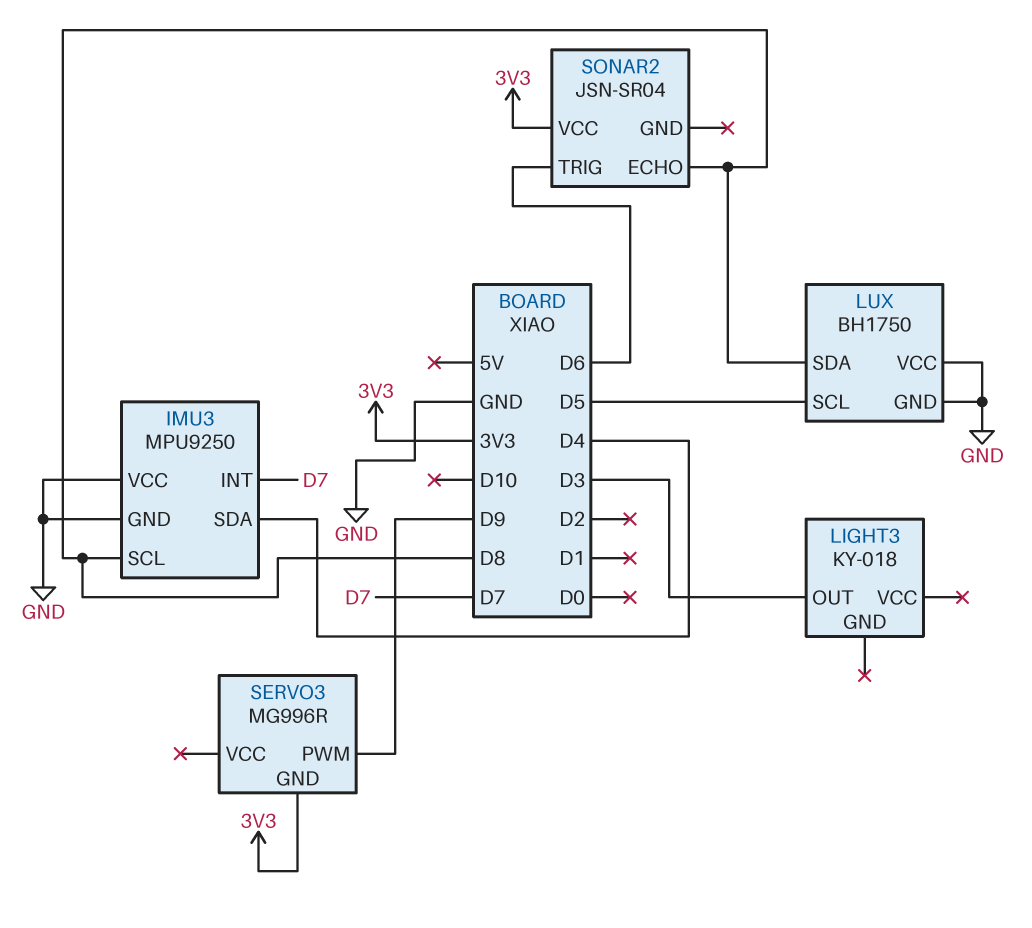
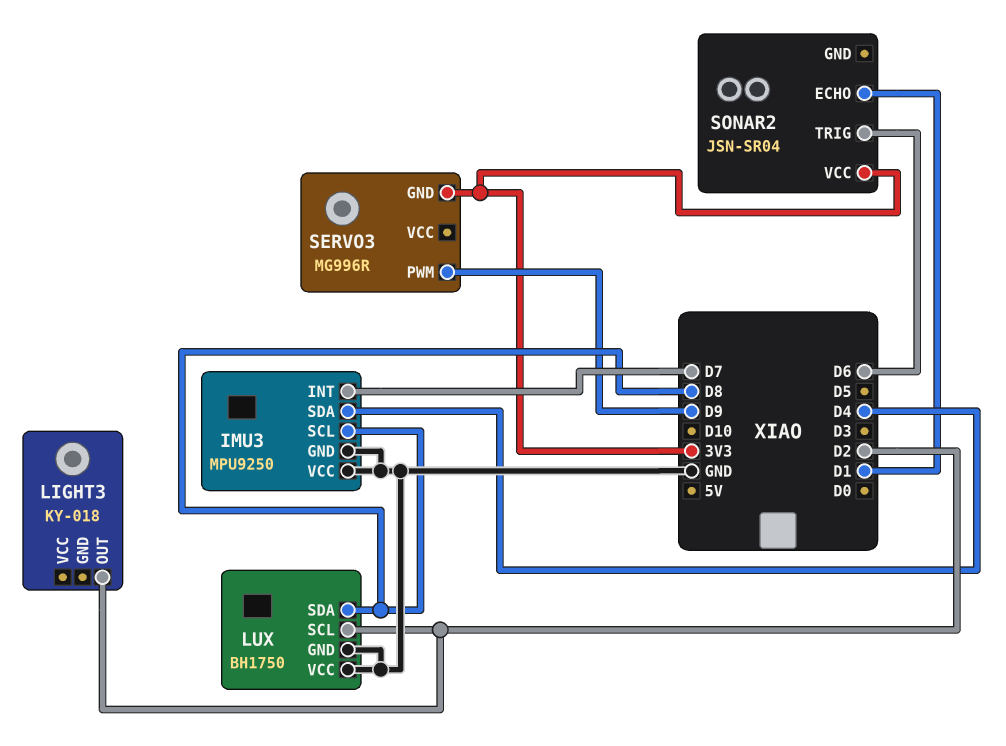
LIGHT3 pin OUT: D3 -> D2
LUX pin SCL: D5 -> D2
SONAR2 pin ECHO: D8 -> D1

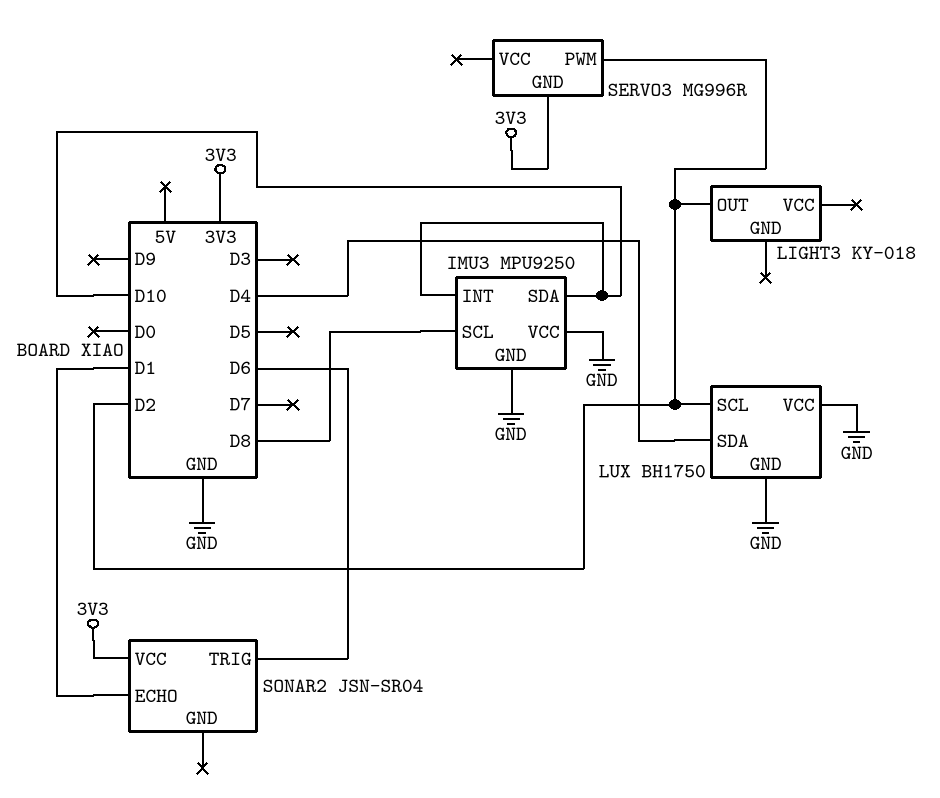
IMU3 pin INT: D7 -> D10
IMU3 pin SDA: D4 -> D10
LUX pin SDA: D8 -> D4
SERVO3 pin PWM: D9 -> D2

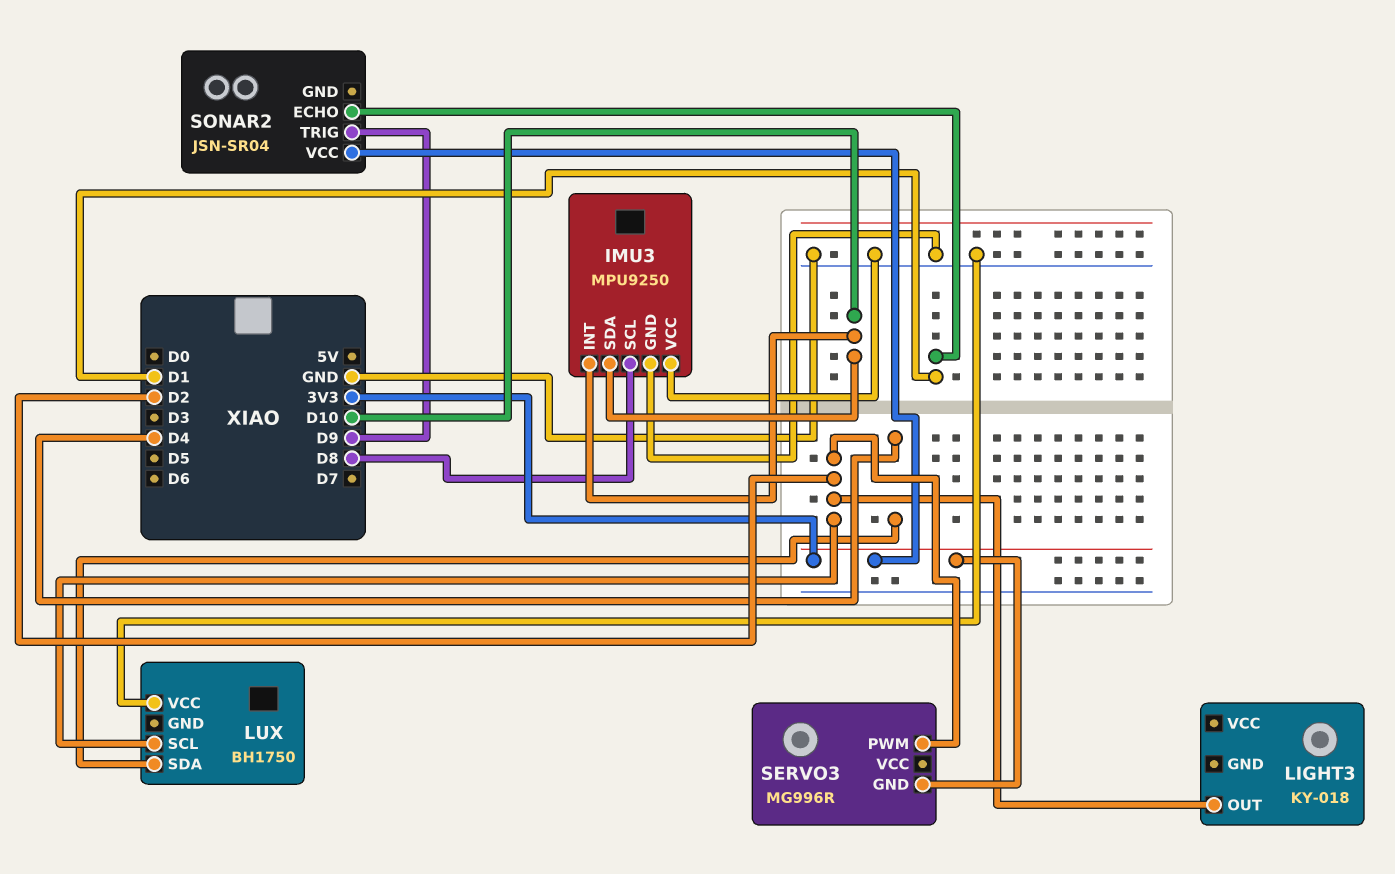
LUX pin GND: GND -> none
SONAR2 pin TRIG: D6 -> D9

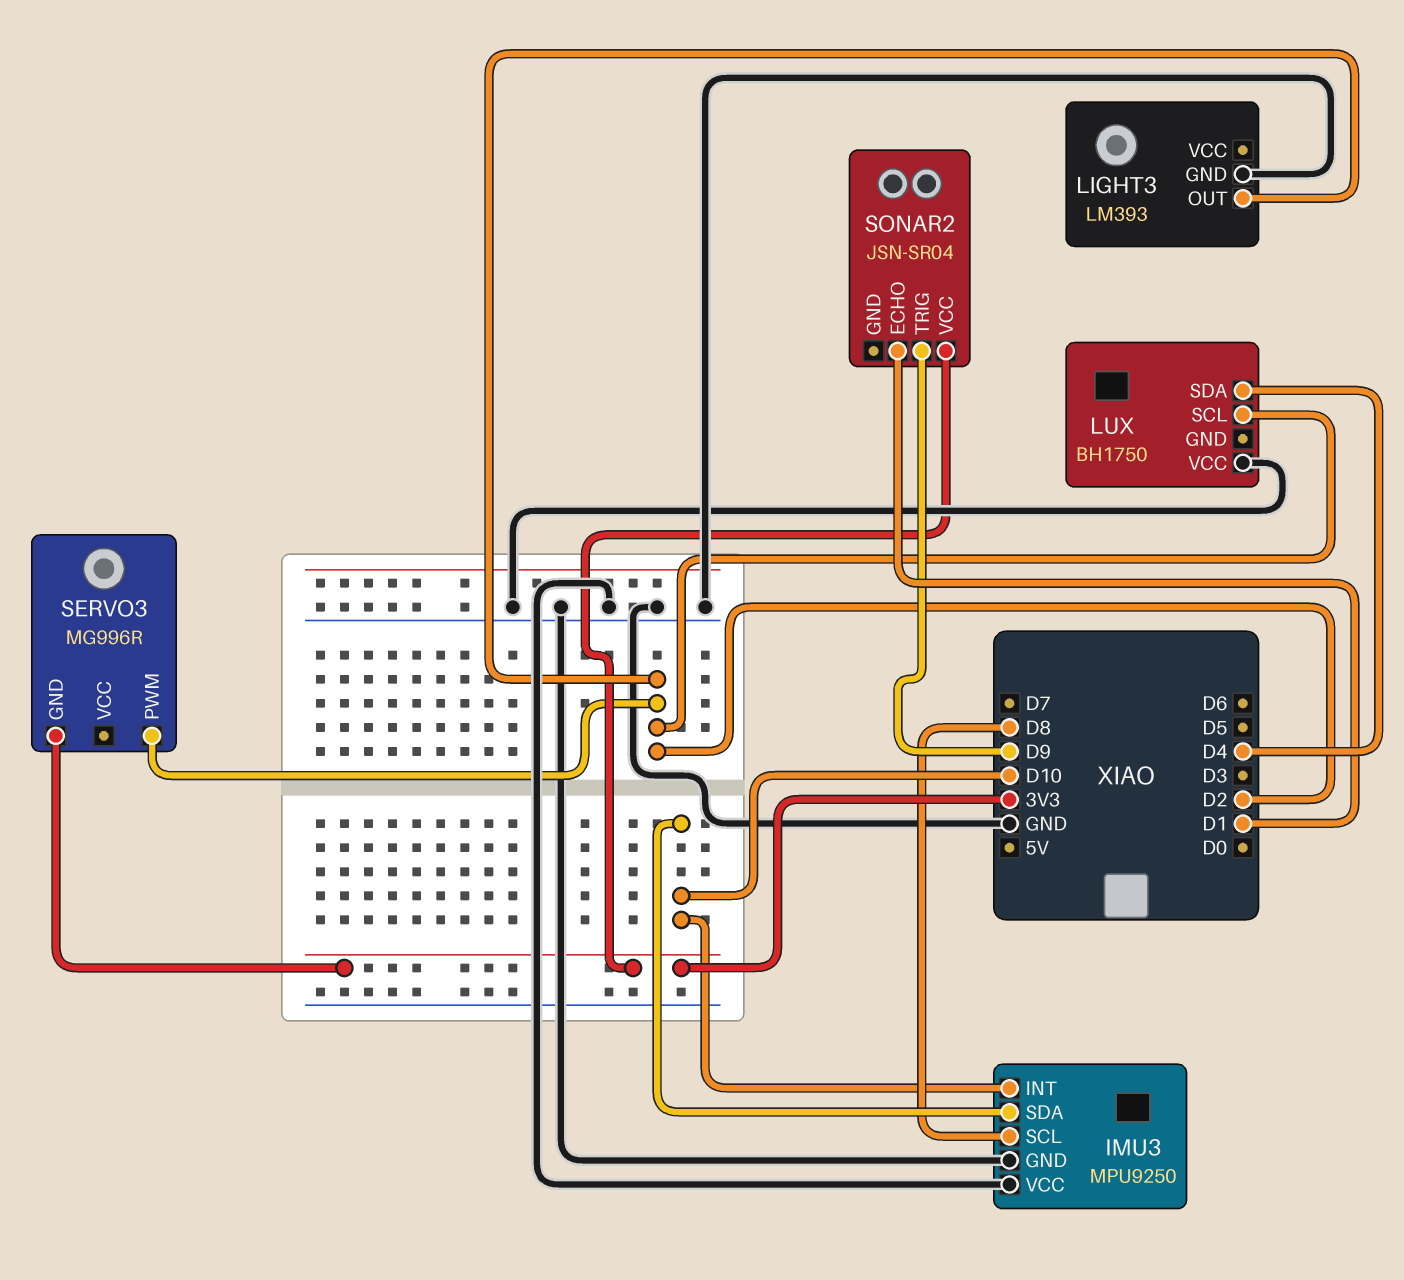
LIGHT3: KY-018 -> LM393
LIGHT3 pin GND: none -> GND

